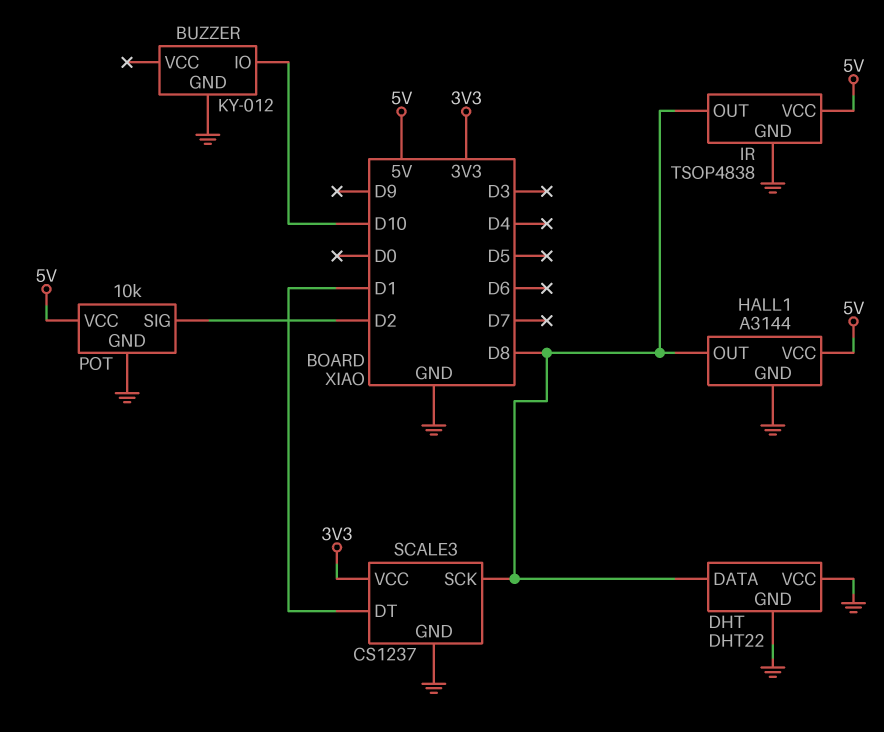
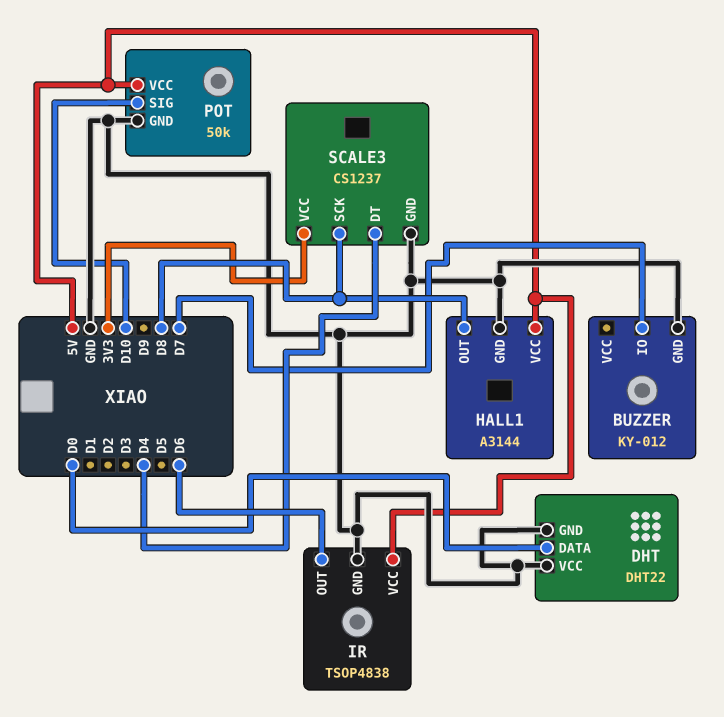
BUZZER pin IO: D10 -> D7
DHT pin DATA: D8 -> D0
IR pin OUT: D8 -> D6
POT: 10k -> 50k
POT pin SIG: D2 -> D10
SCALE3 pin DT: D1 -> D4

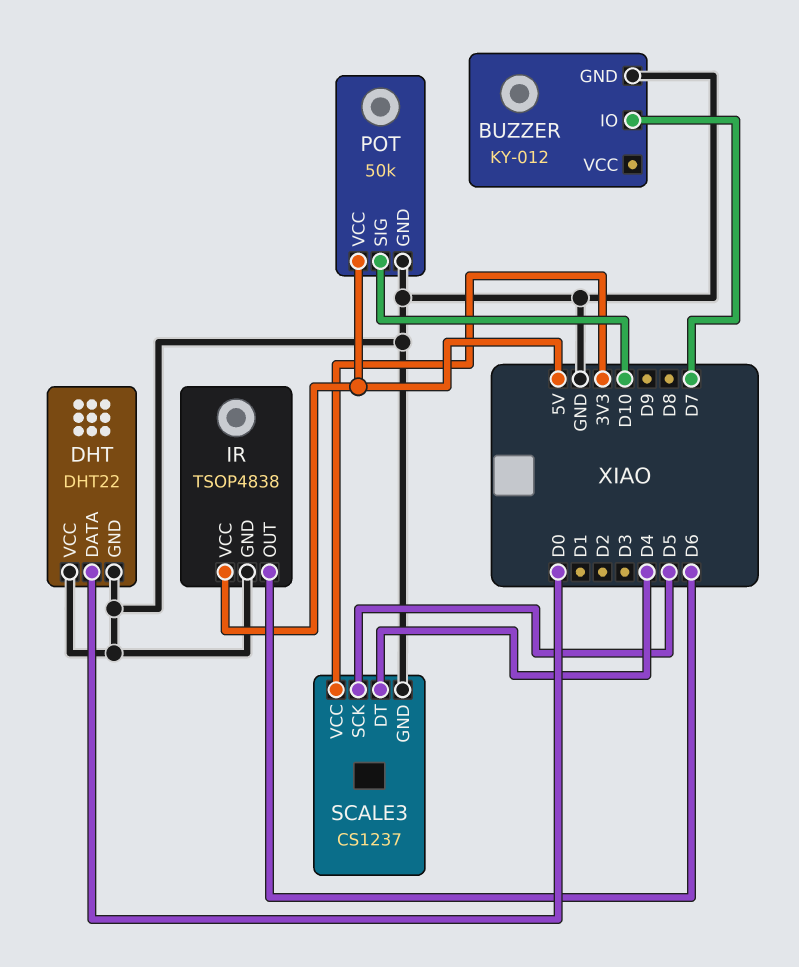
HALL1: A3144 -> none
HALL1 pin GND: GND -> none
HALL1 pin OUT: D8 -> none
HALL1 pin VCC: 5V -> none
SCALE3 pin SCK: D8 -> D5

